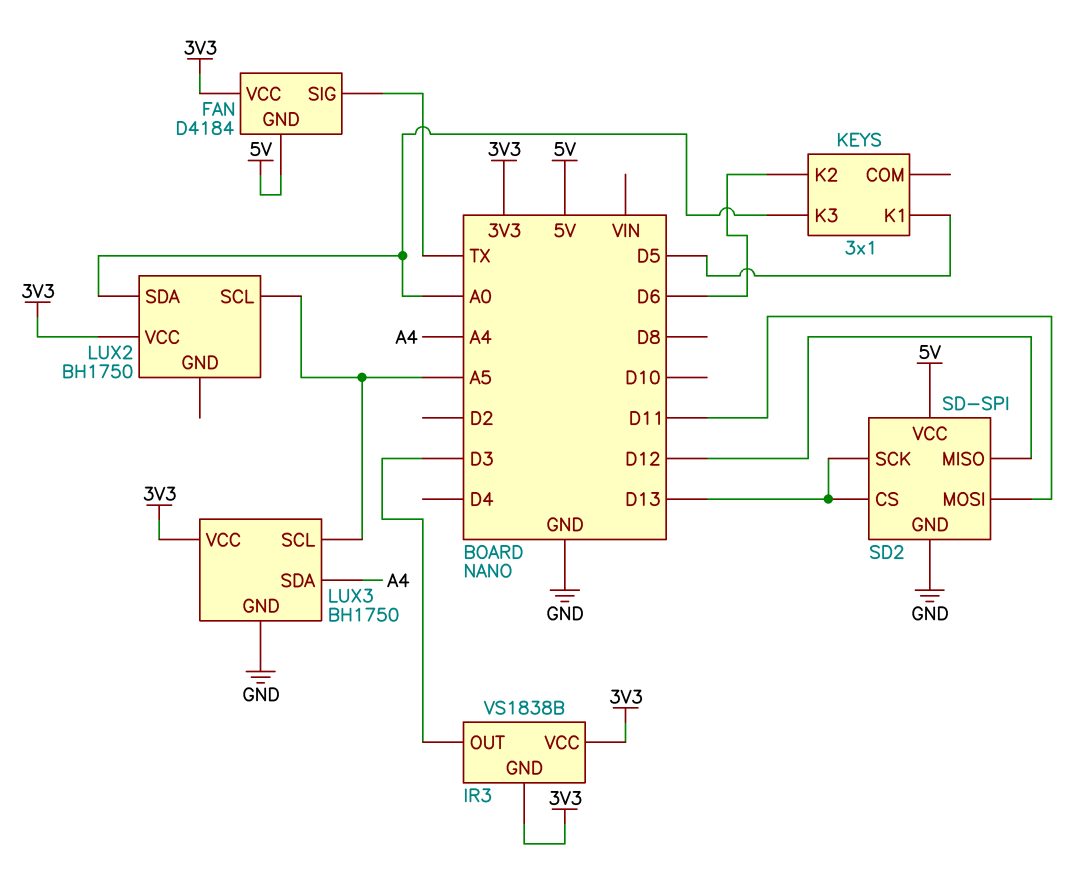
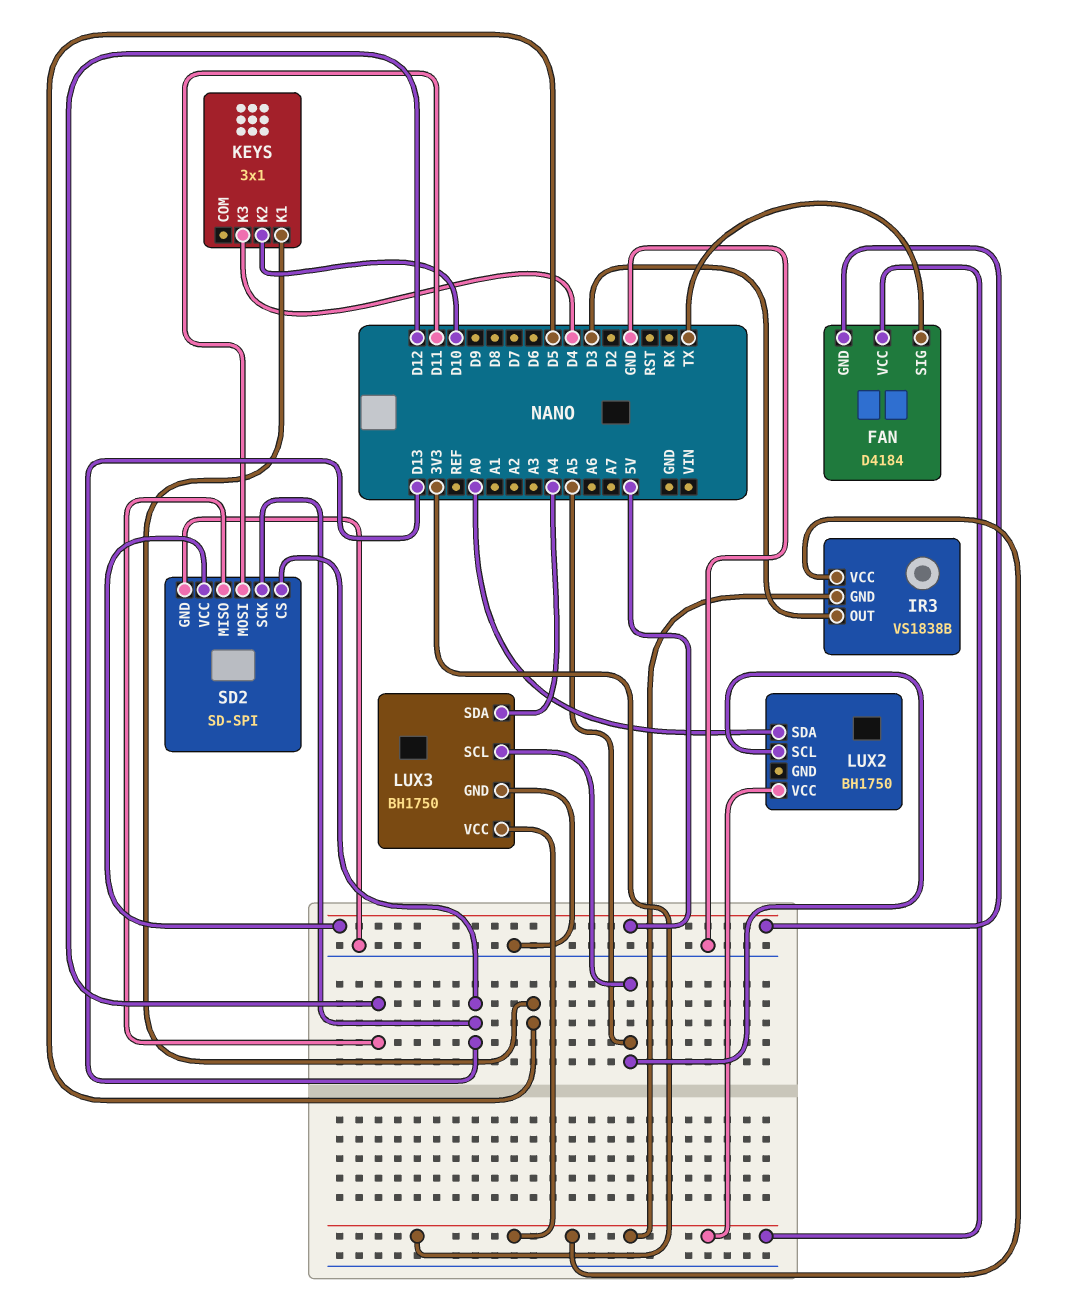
KEYS pin K2: D6 -> D10
KEYS pin K3: A0 -> D4

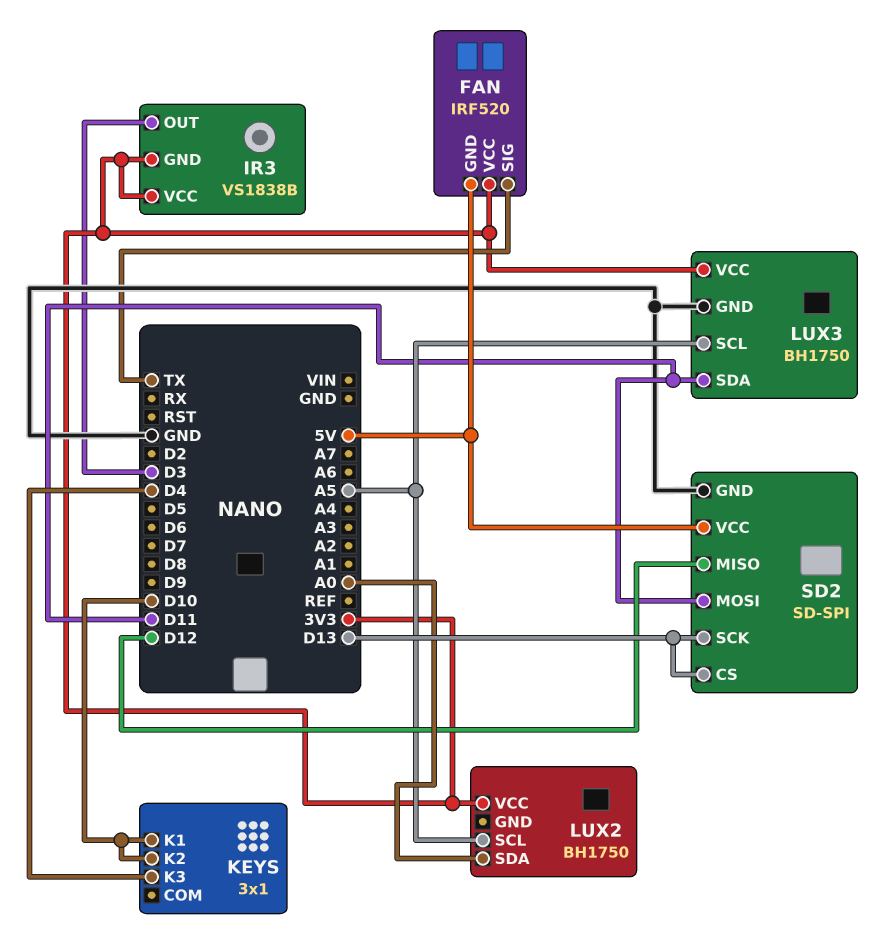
FAN: D4184 -> IRF520
KEYS pin K1: D5 -> D10
LUX3 pin SDA: A4 -> D11

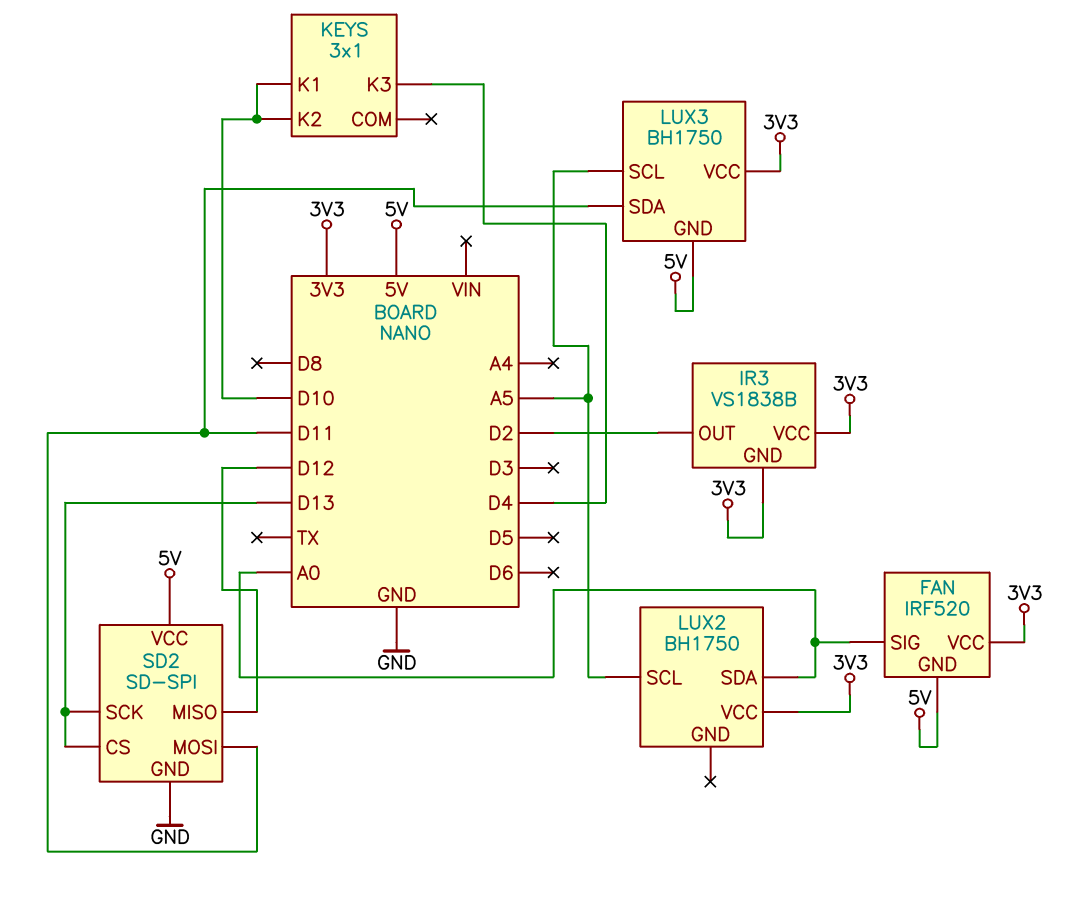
FAN pin SIG: TX -> A0
IR3 pin OUT: D3 -> D2
LUX3 pin GND: GND -> 5V

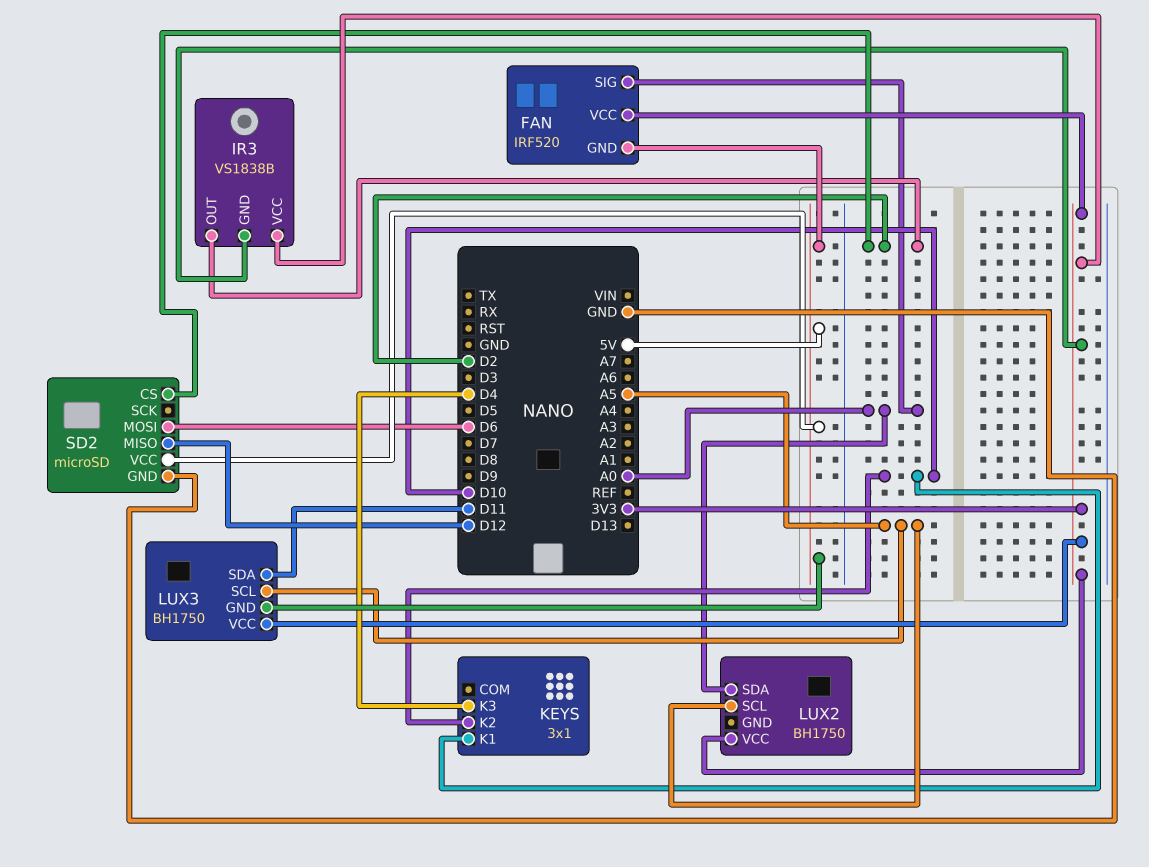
SD2: SD-SPI -> microSD
SD2 pin CS: D13 -> D2
SD2 pin MOSI: D11 -> D6
SD2 pin SCK: D13 -> none

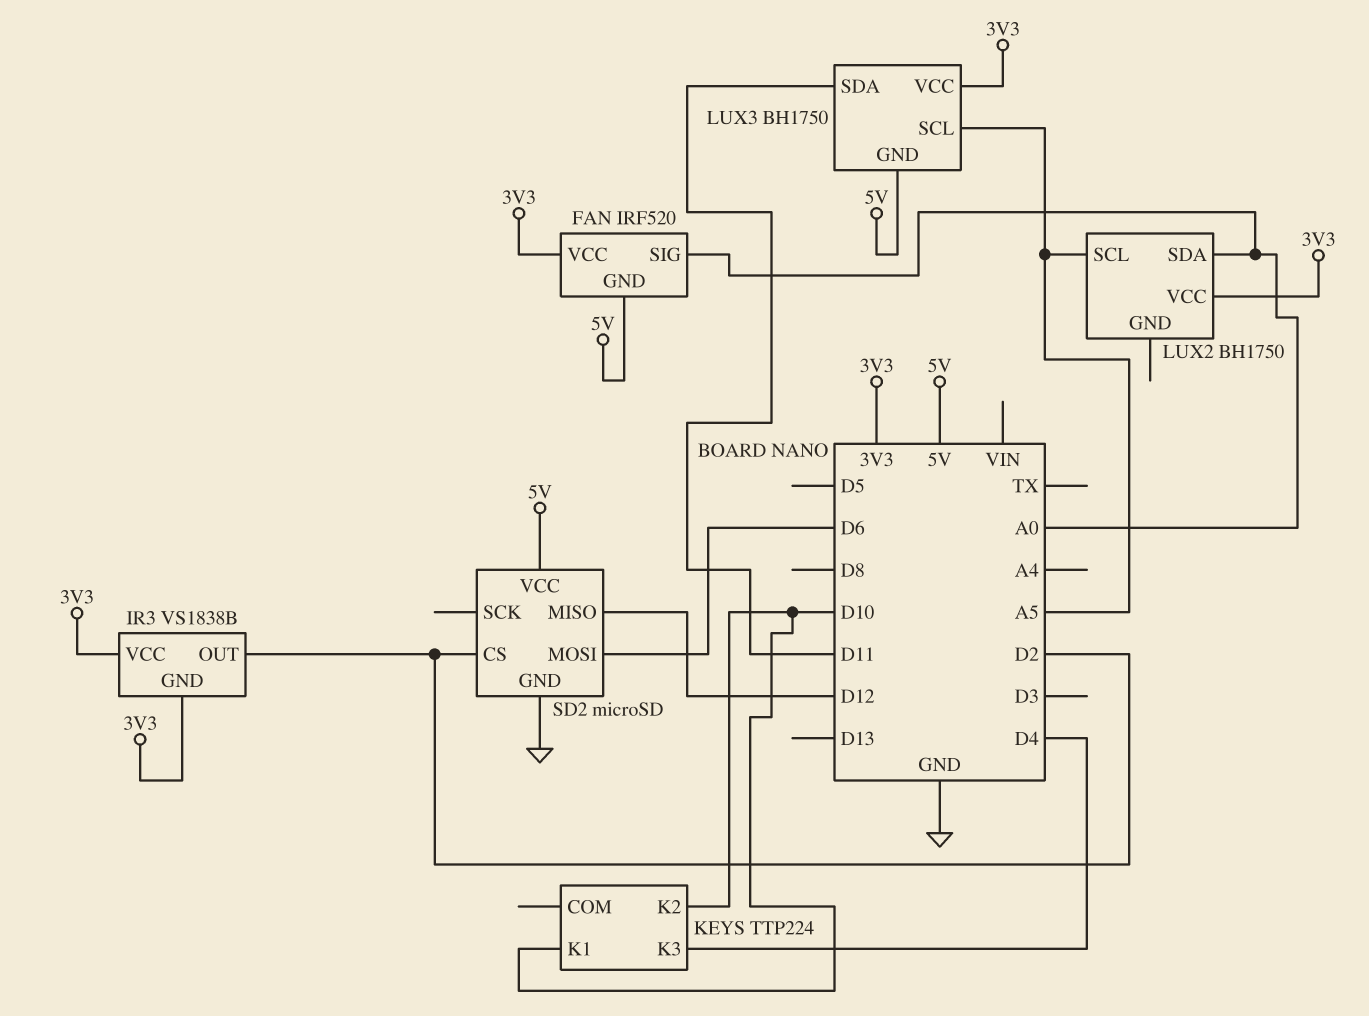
KEYS: 3x1 -> TTP224

